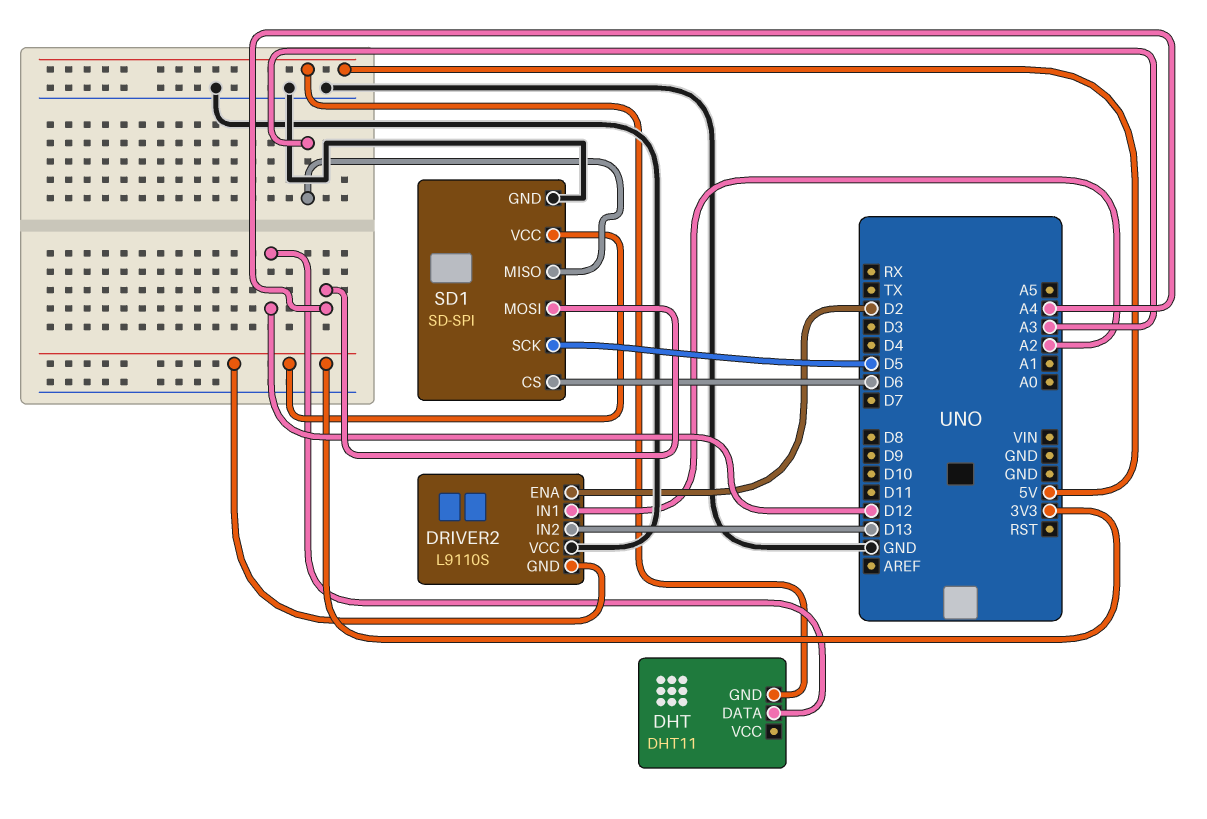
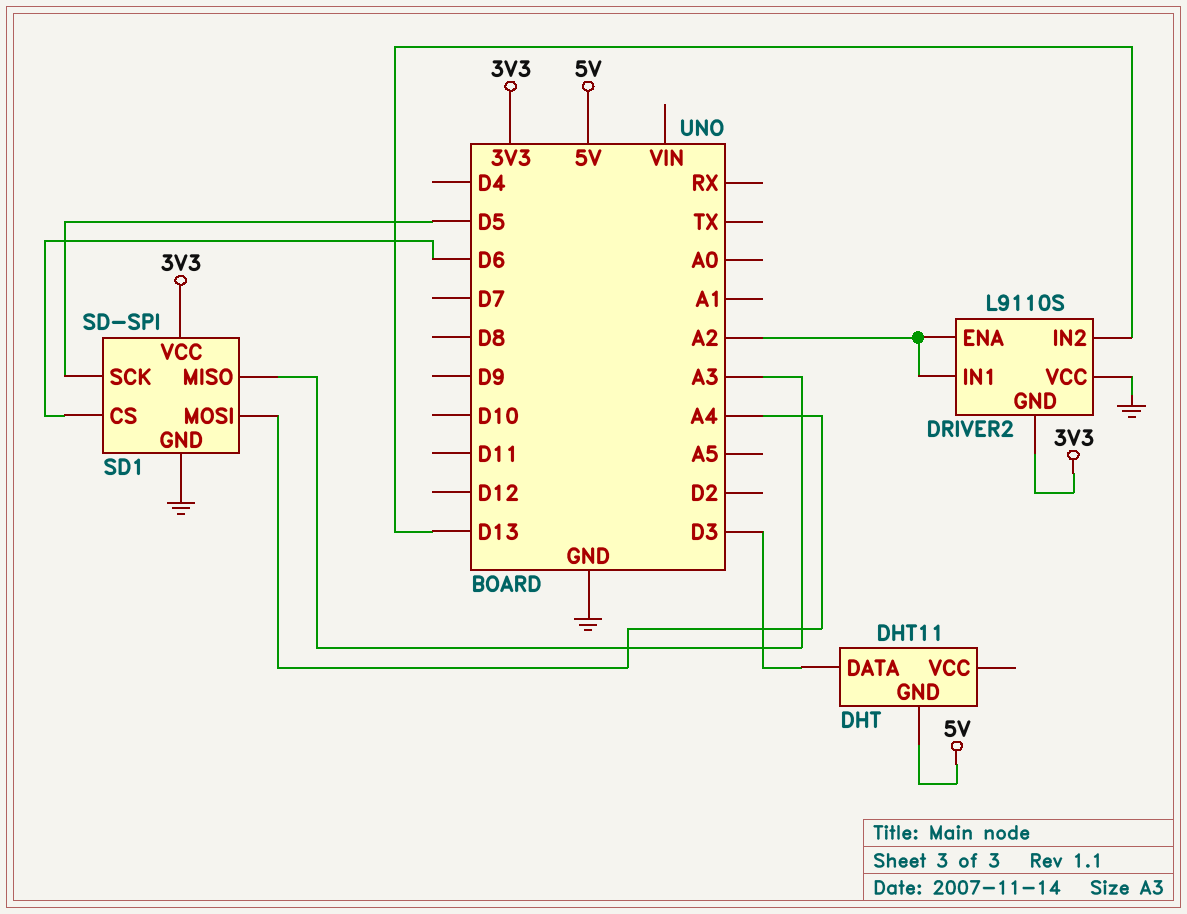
DHT pin DATA: D12 -> D3
DRIVER2 pin ENA: D2 -> A2

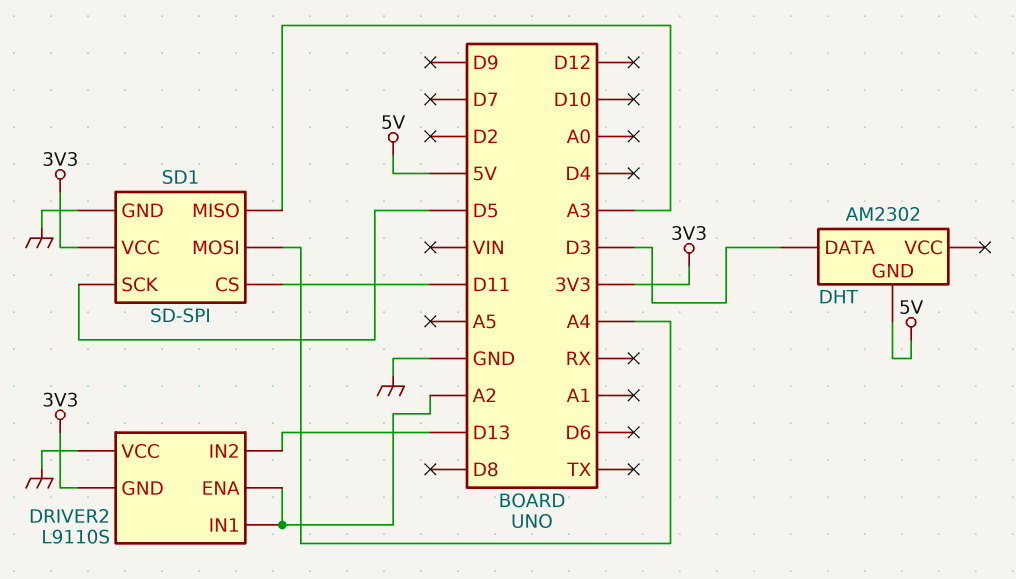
DHT: DHT11 -> AM2302
SD1 pin CS: D6 -> D11

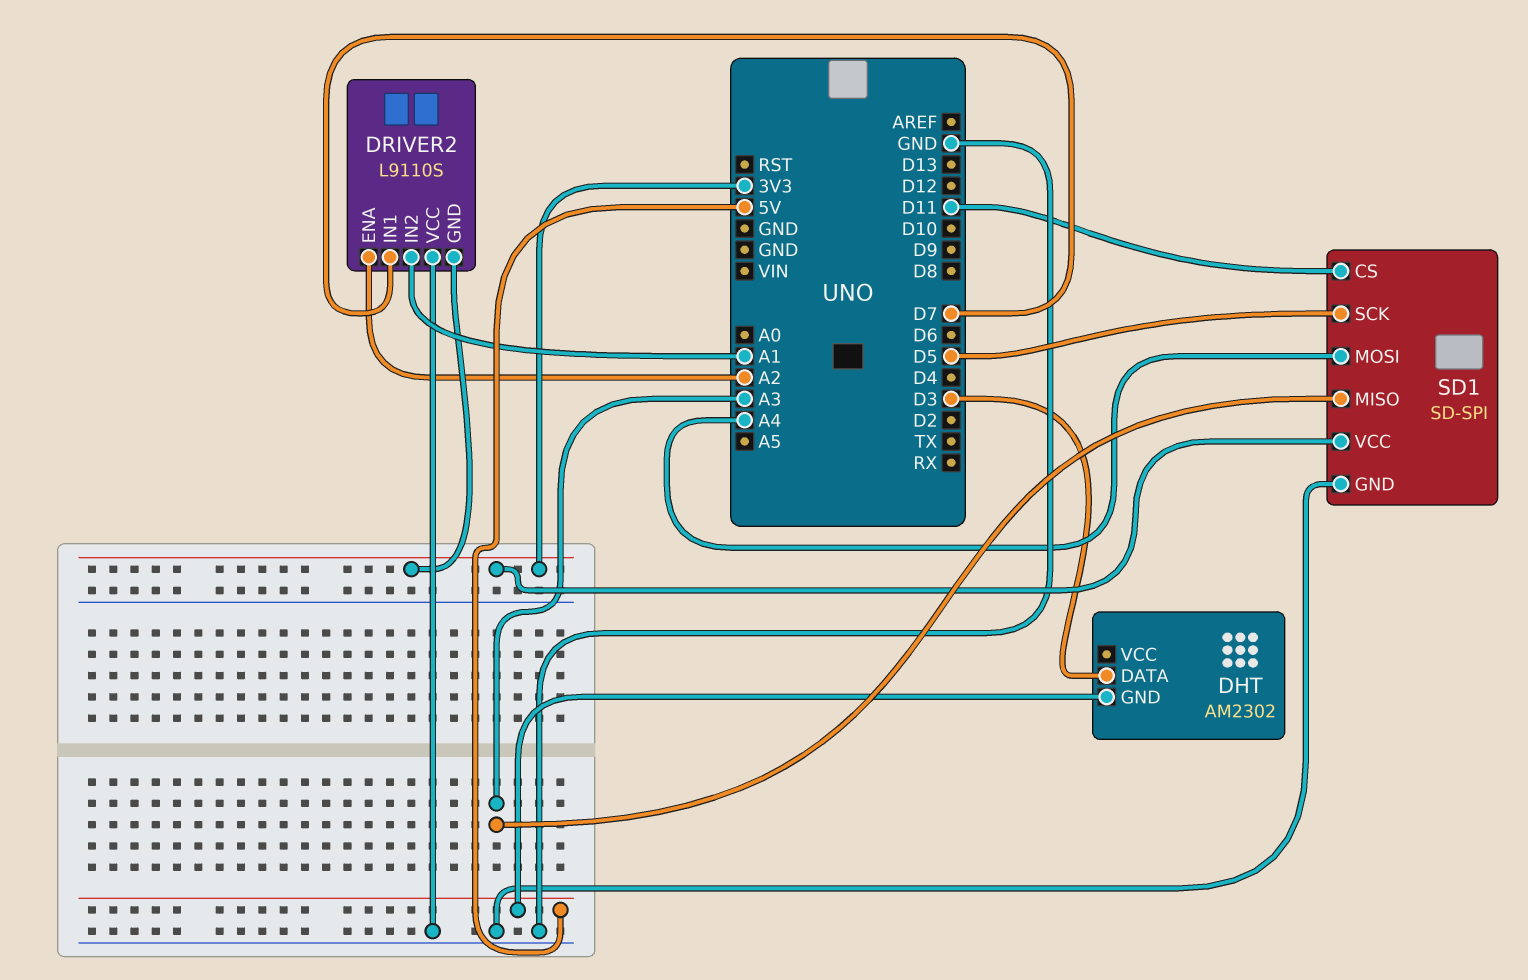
DRIVER2 pin IN1: A2 -> D7
DRIVER2 pin IN2: D13 -> A1

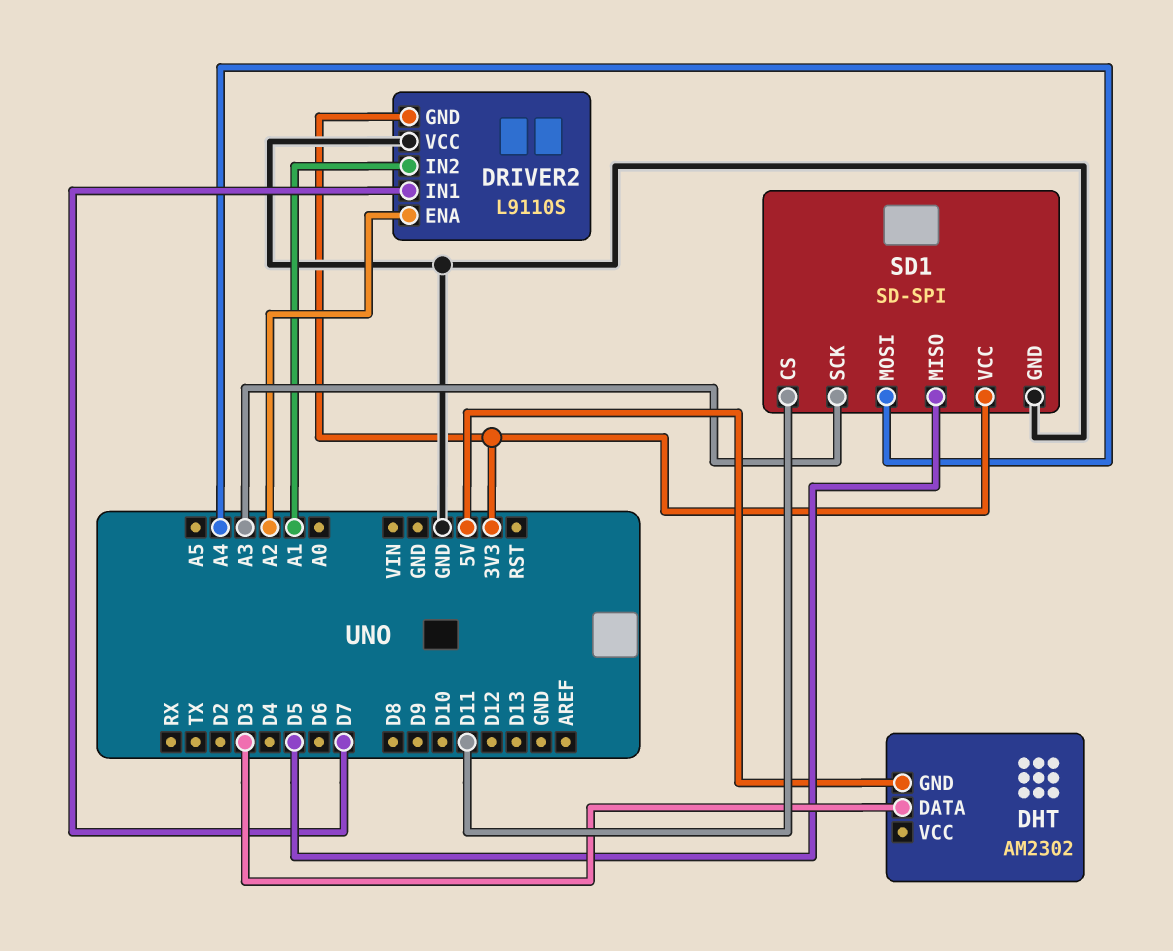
SD1 pin MISO: A3 -> D5
SD1 pin SCK: D5 -> A3

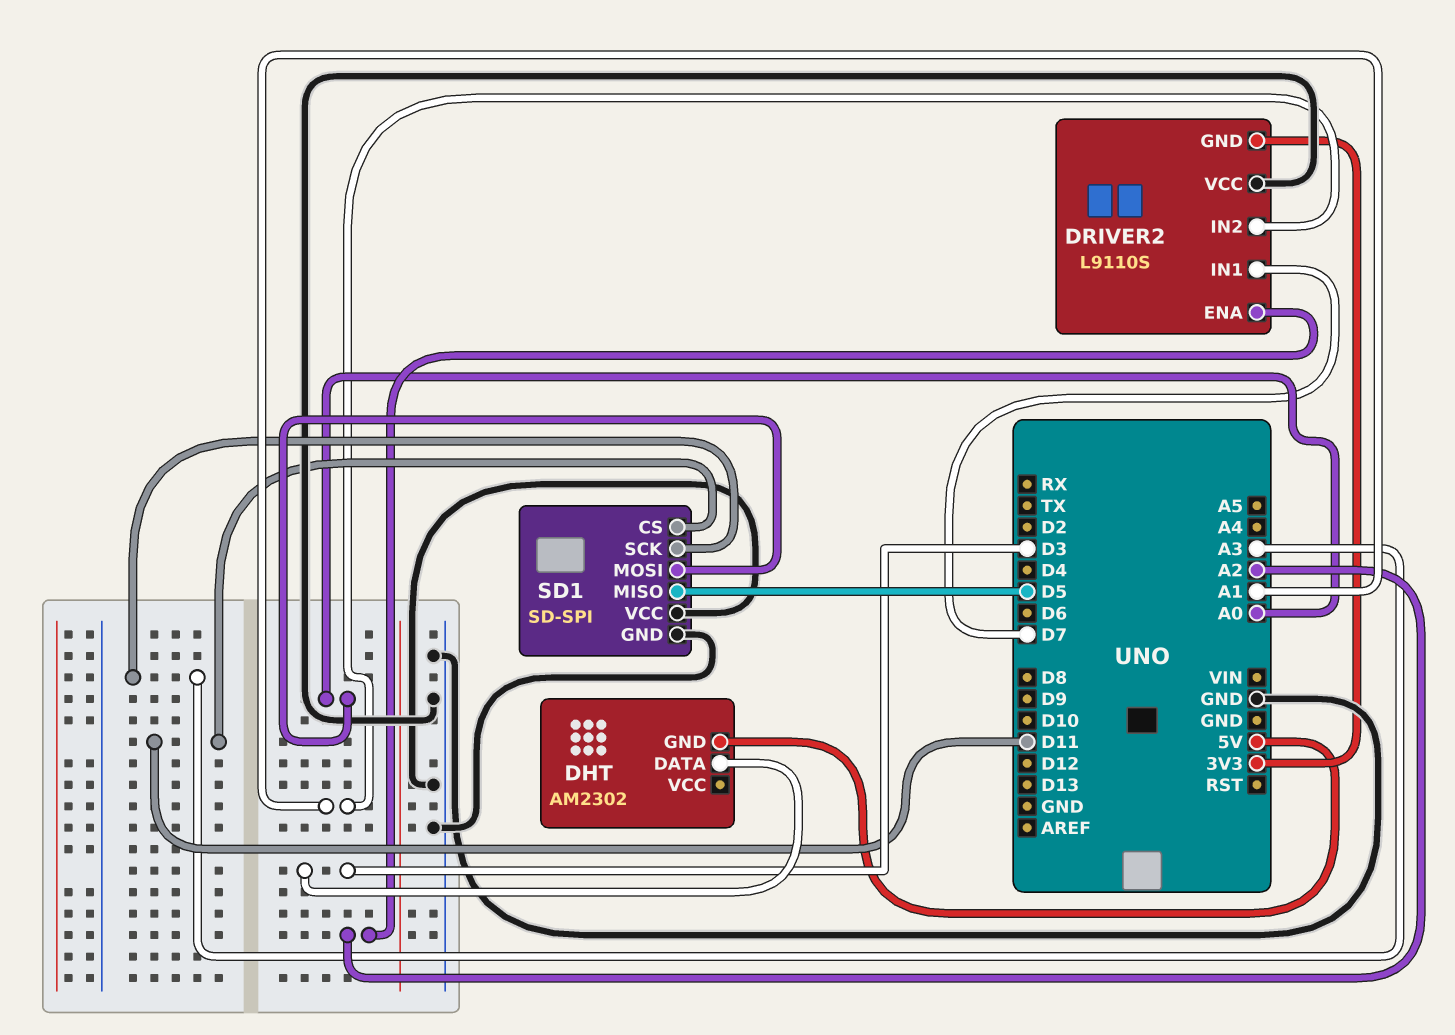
SD1 pin MOSI: A4 -> A0
SD1 pin VCC: 3V3 -> GND

